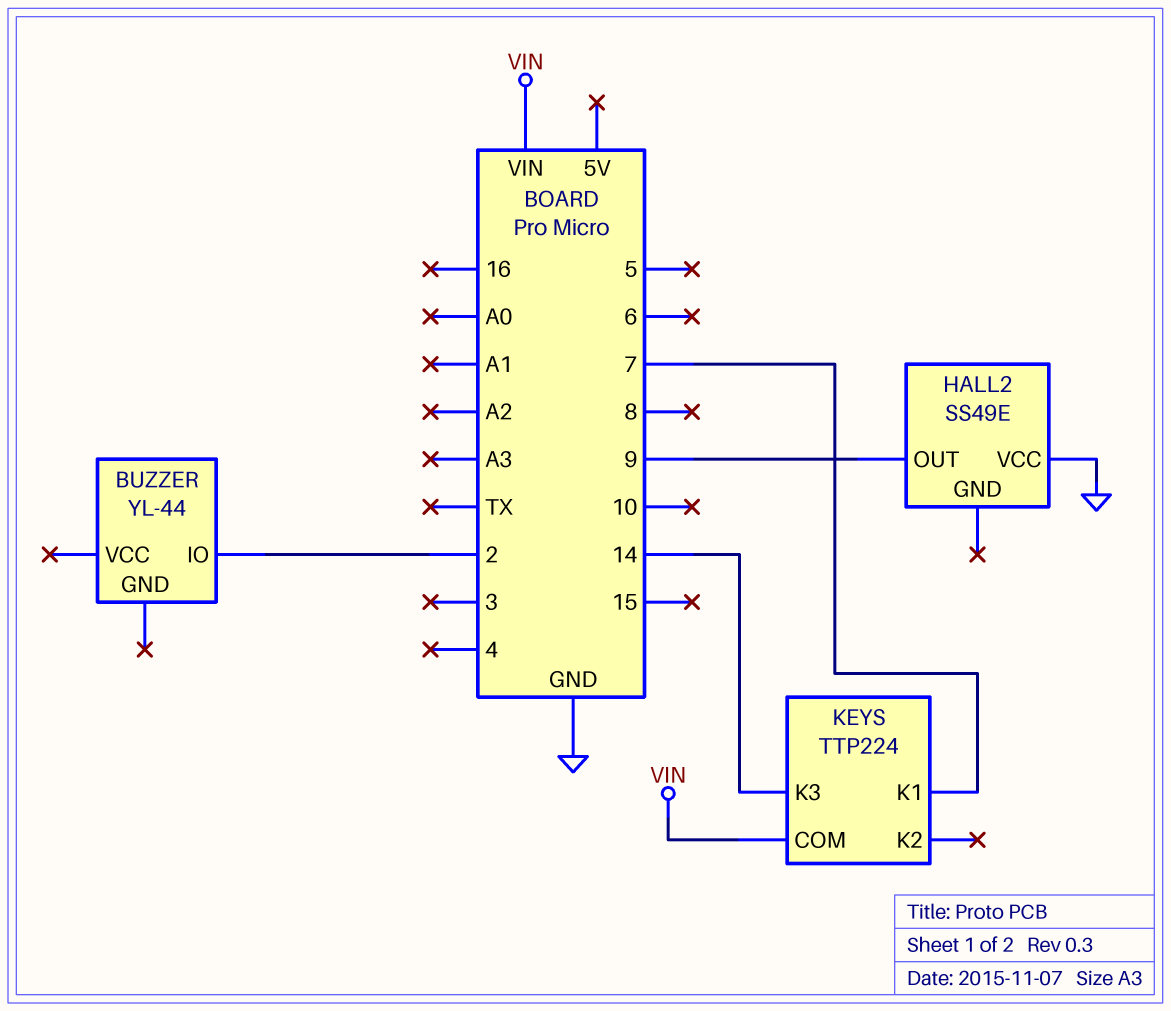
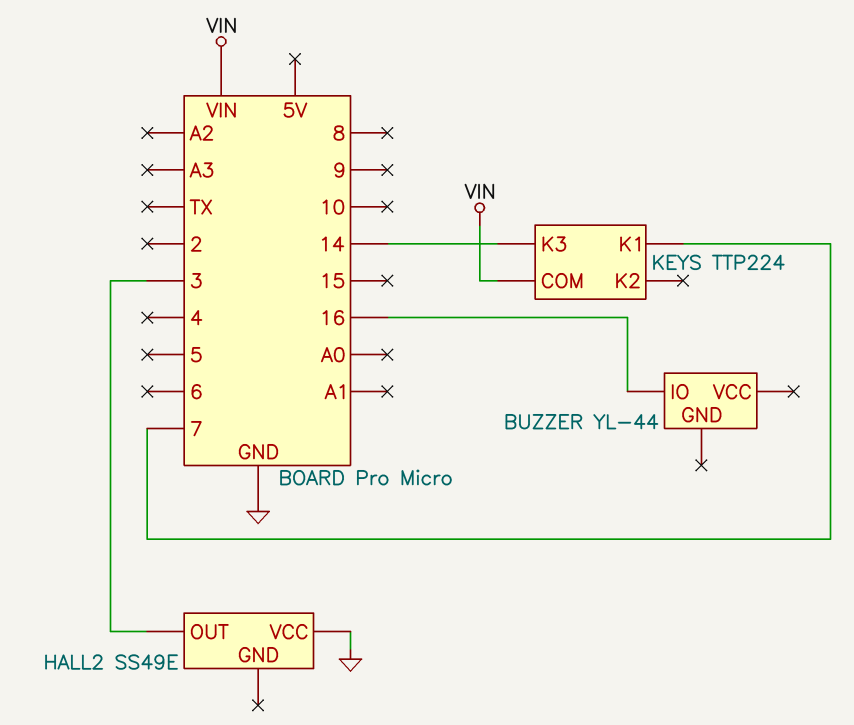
BUZZER pin IO: 2 -> 16
HALL2 pin OUT: 9 -> 3

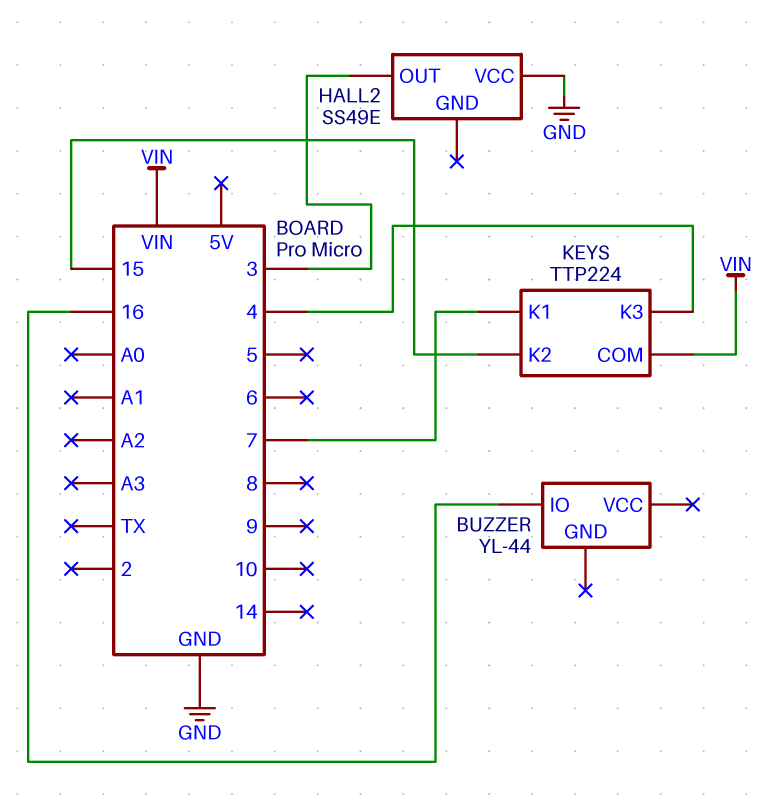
KEYS pin K2: none -> 15
KEYS pin K3: 14 -> 4

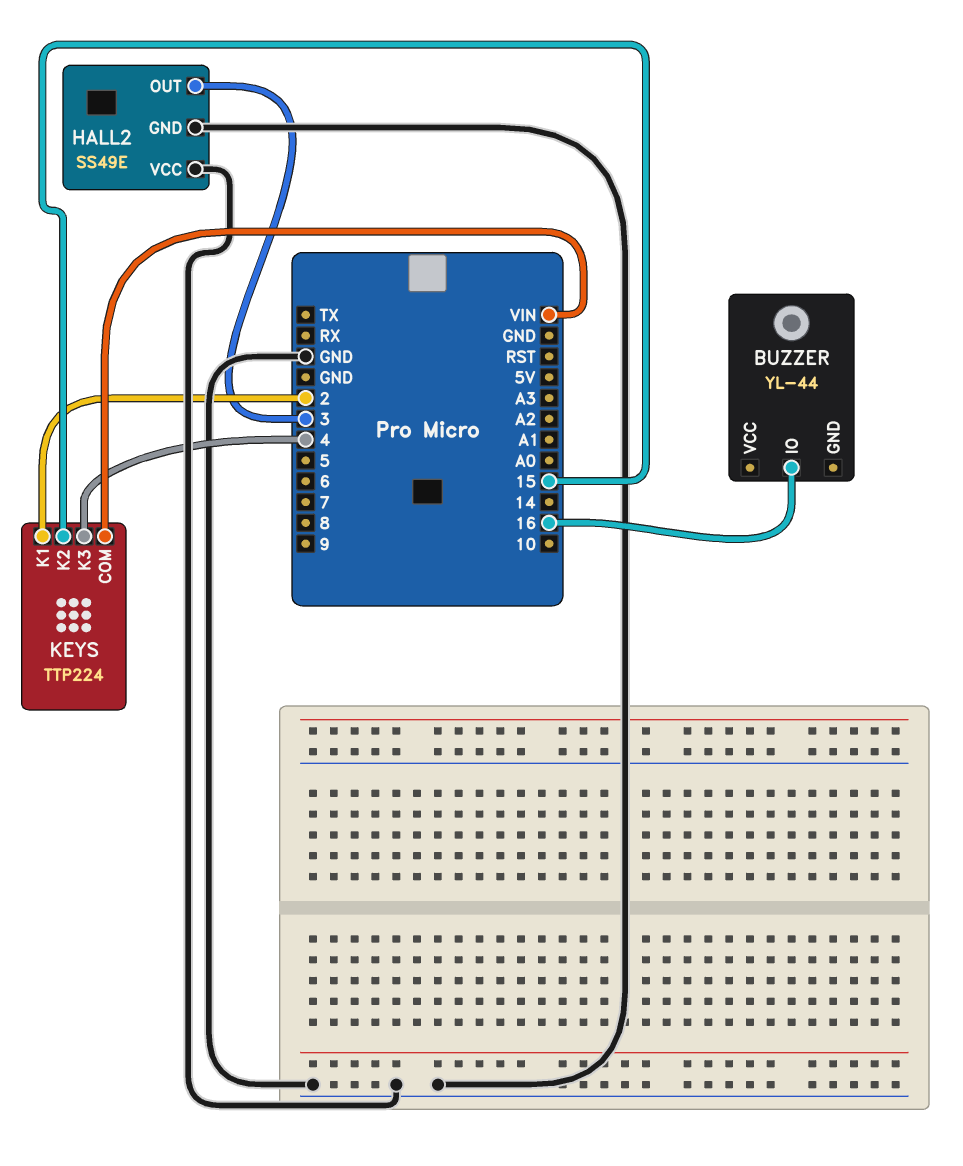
HALL2 pin GND: none -> GND
KEYS pin K1: 7 -> 2

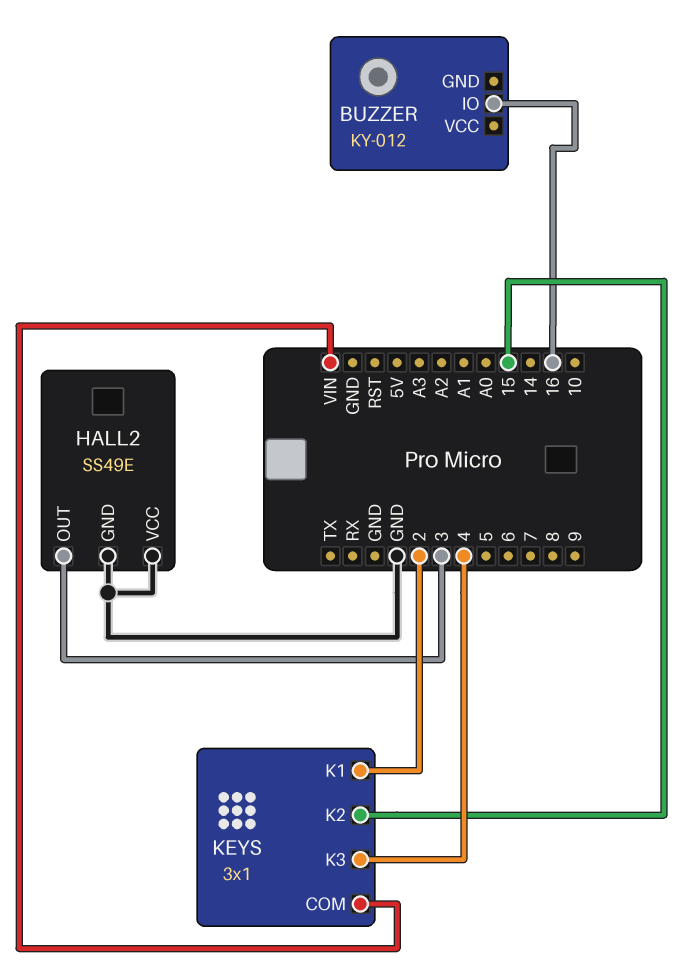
BUZZER: YL-44 -> KY-012
KEYS: TTP224 -> 3x1

